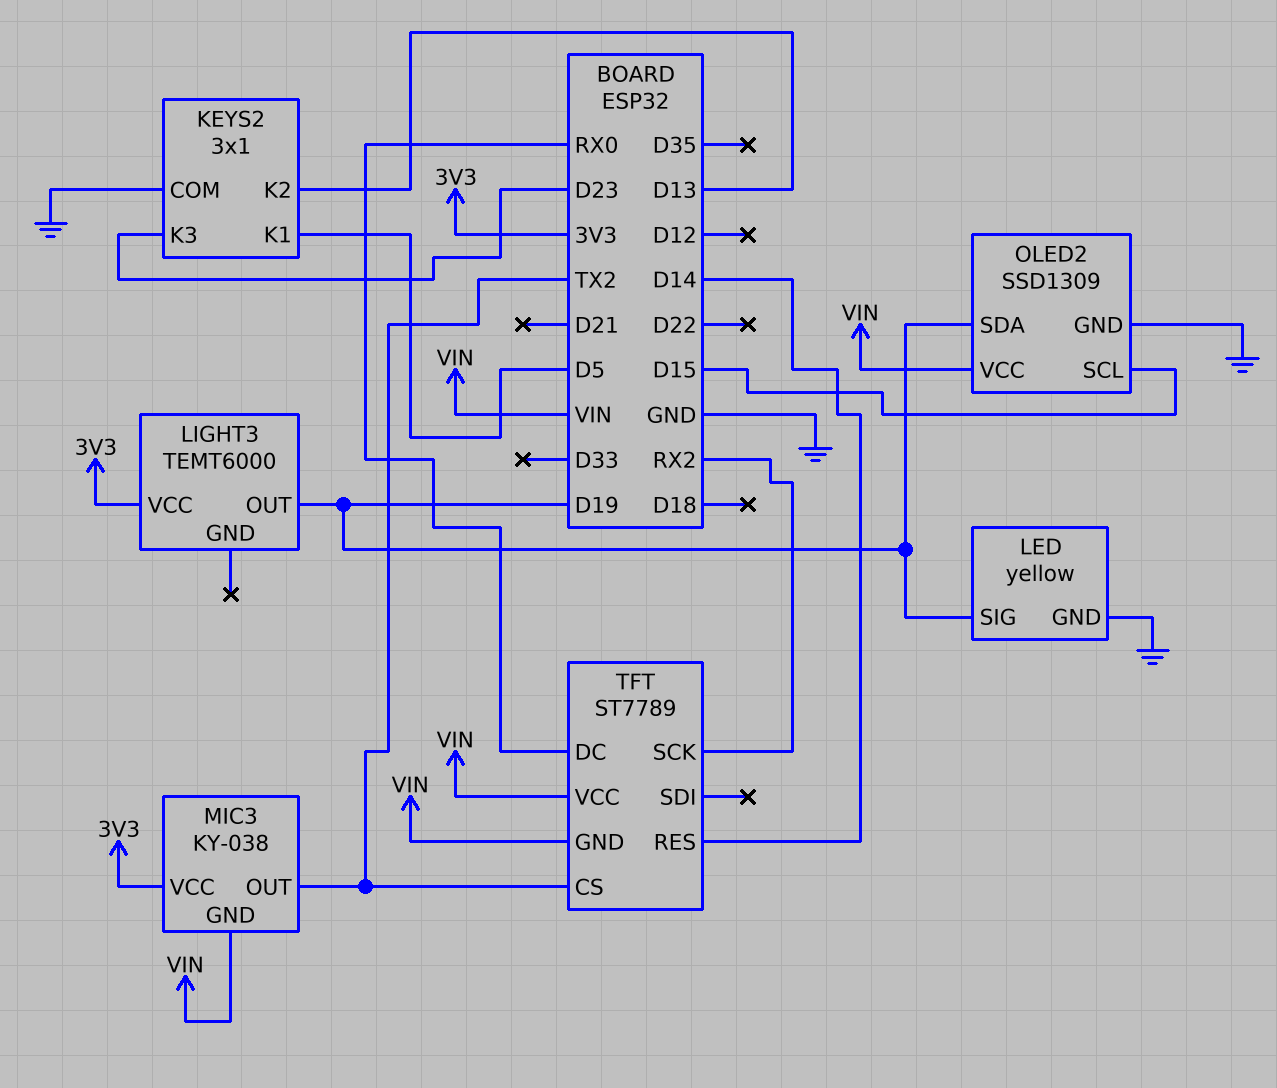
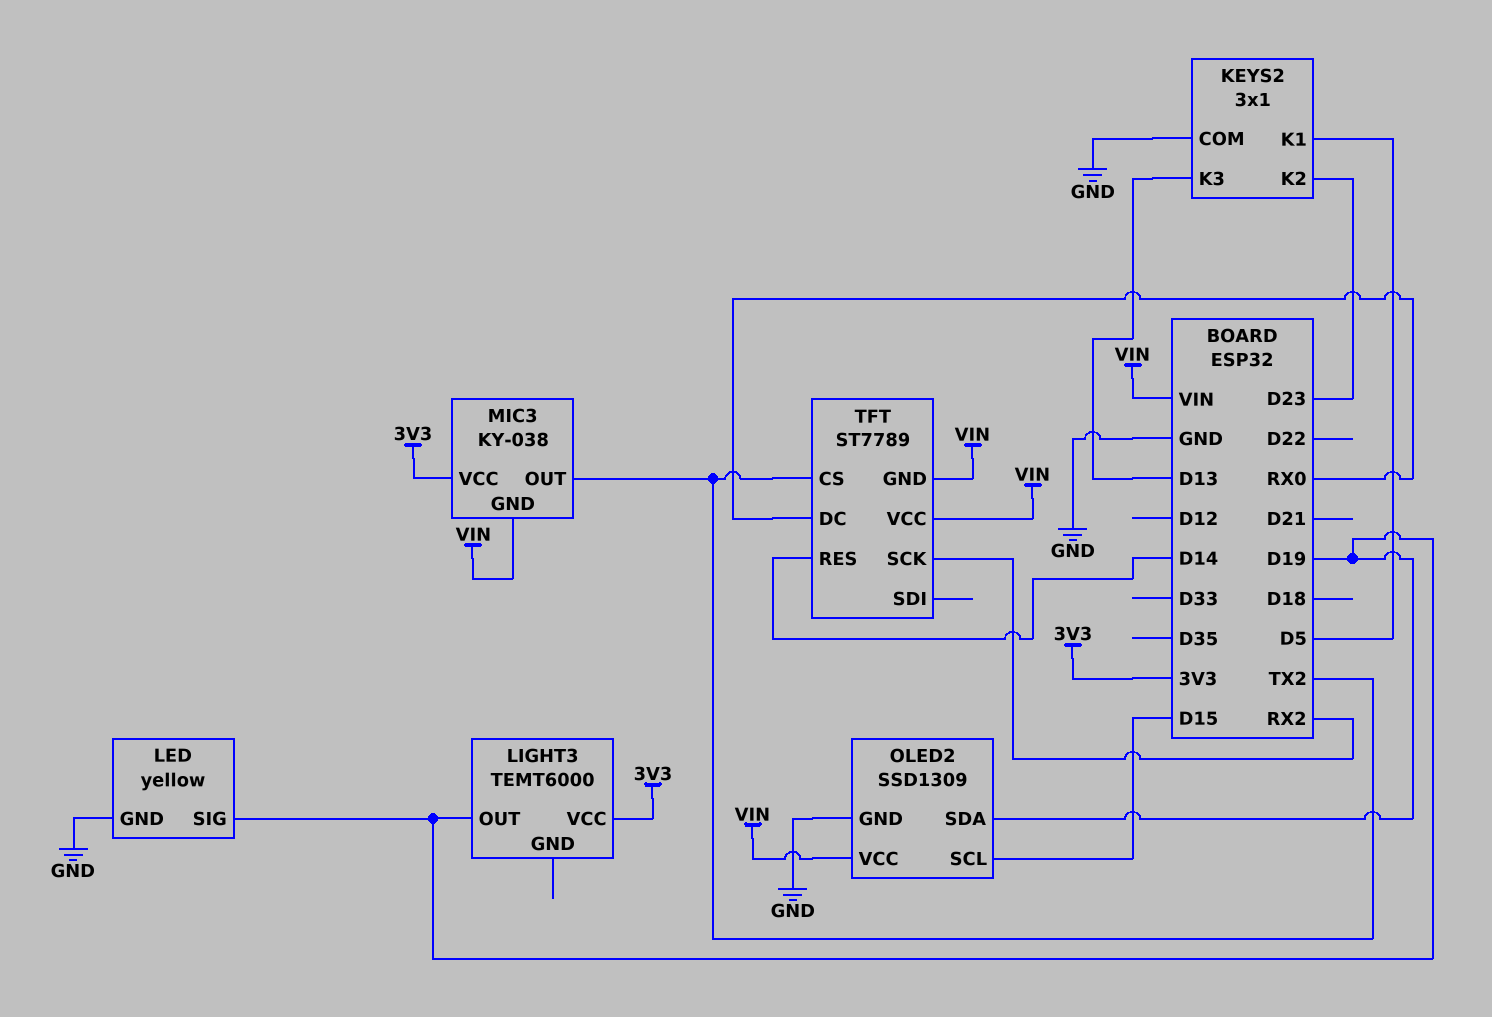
KEYS2 pin K2: D13 -> D23
KEYS2 pin K3: D23 -> D13

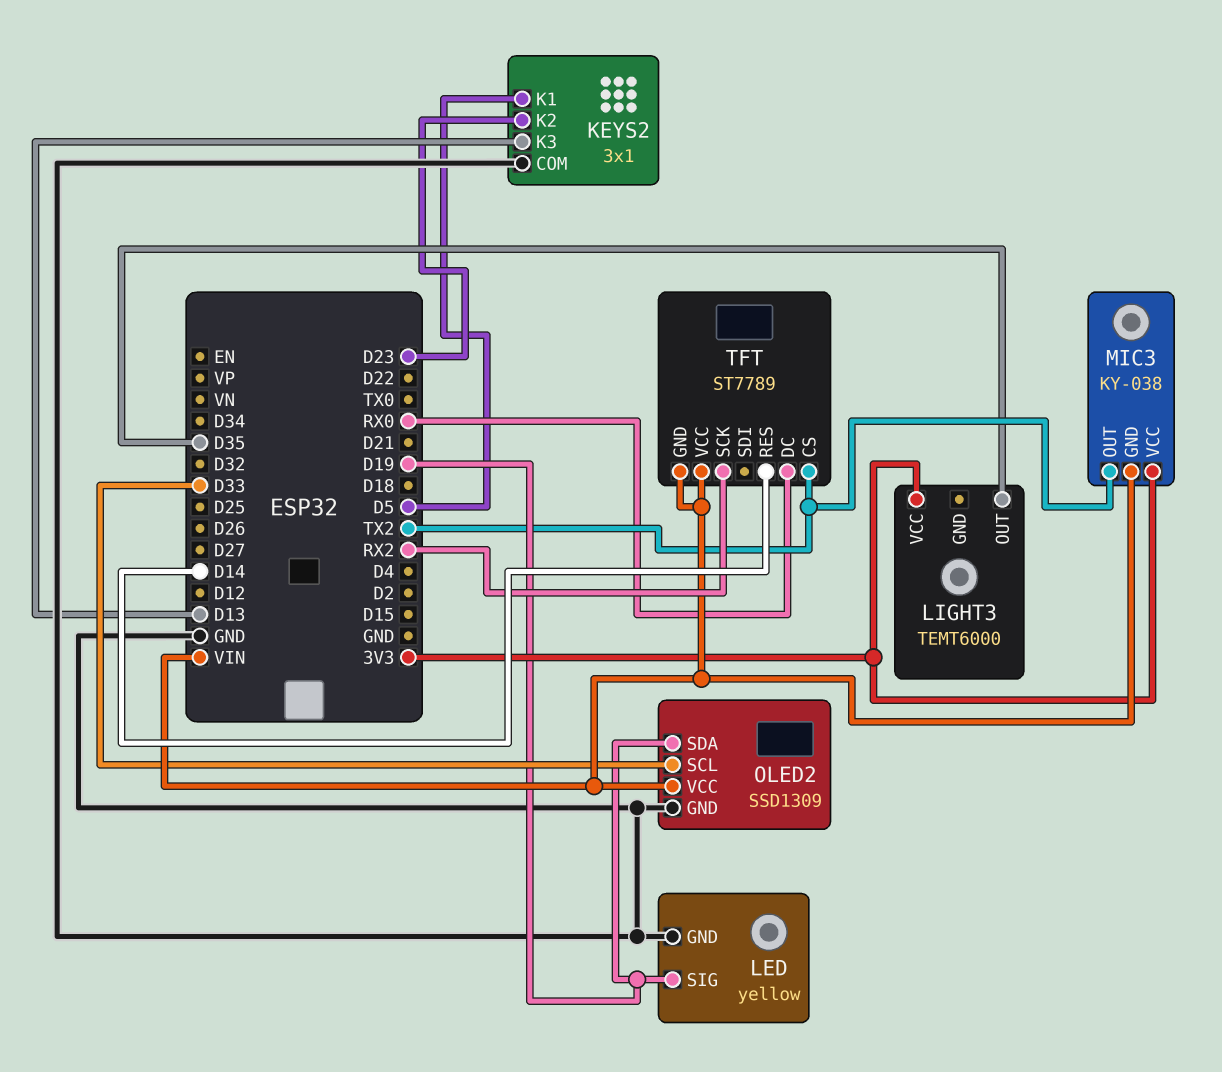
LIGHT3 pin OUT: D19 -> D35
OLED2 pin SCL: D15 -> D33

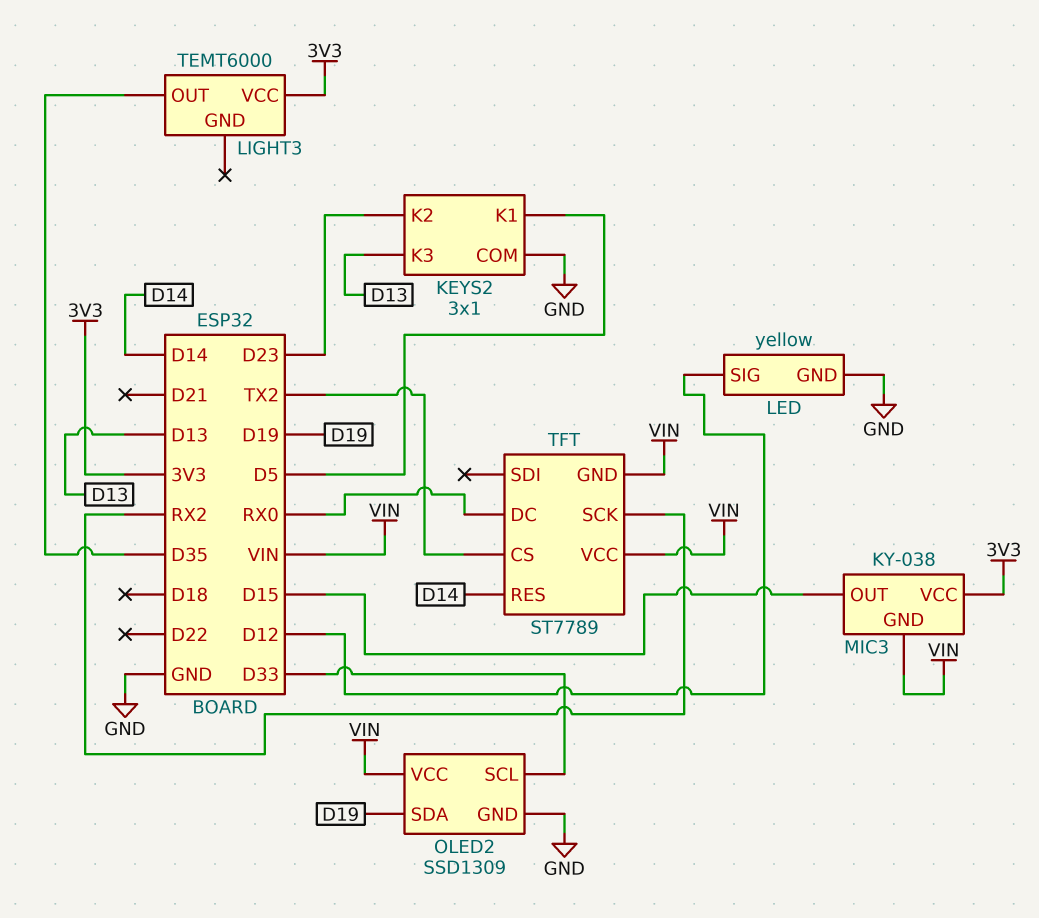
LED pin SIG: D19 -> D12
MIC3 pin OUT: TX2 -> D15

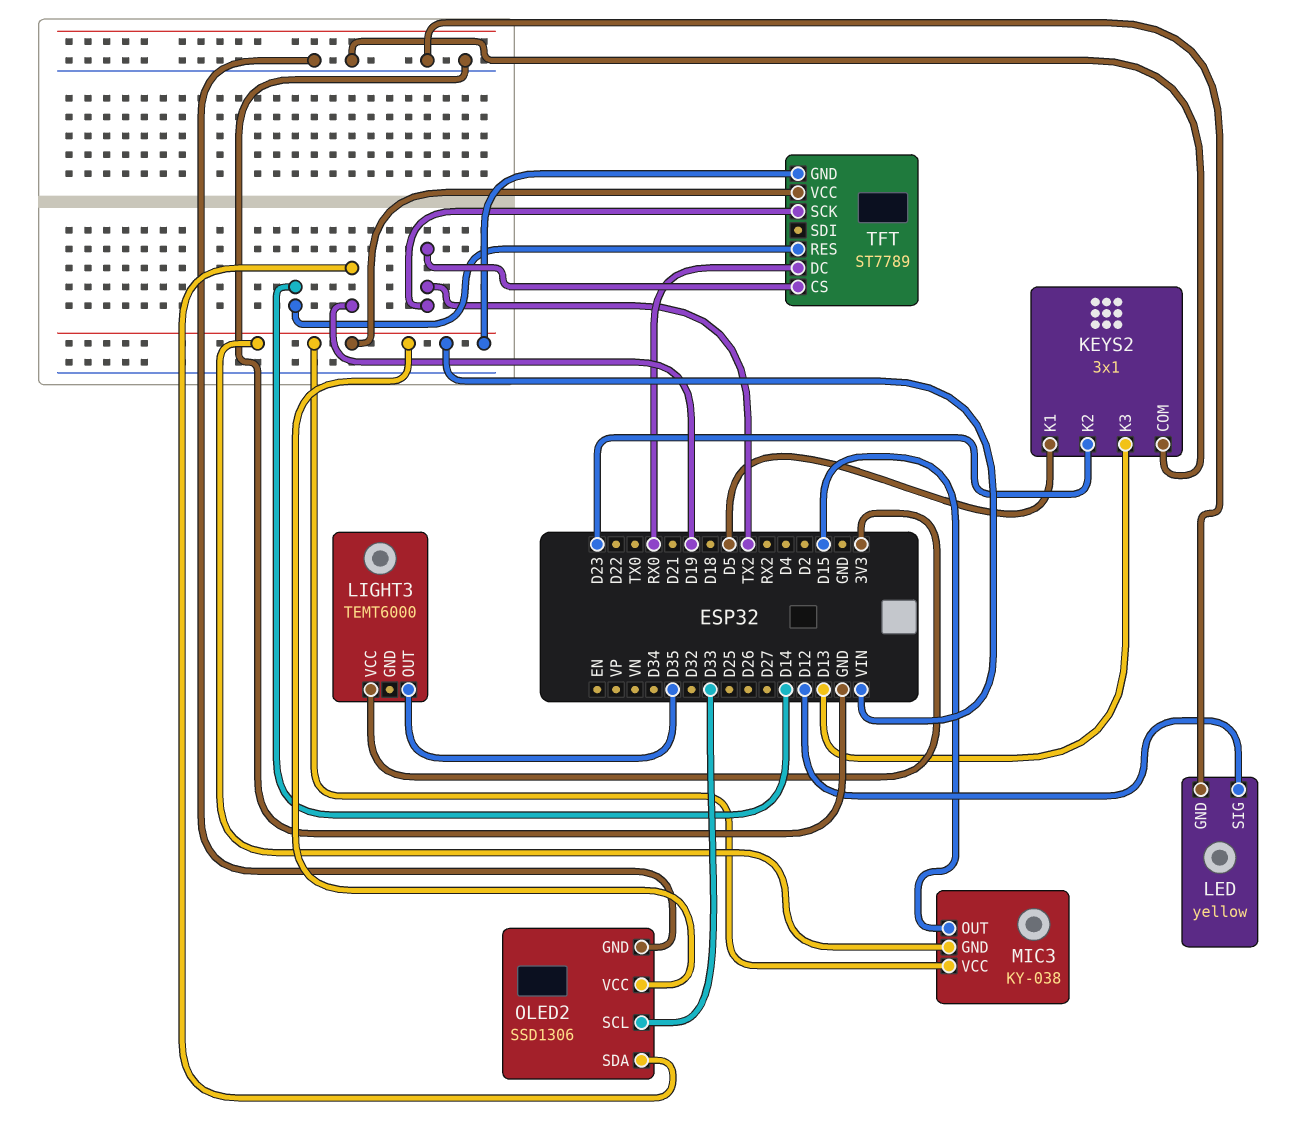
MIC3 pin VCC: 3V3 -> VIN
OLED2: SSD1309 -> SSD1306
TFT pin SCK: RX2 -> TX2

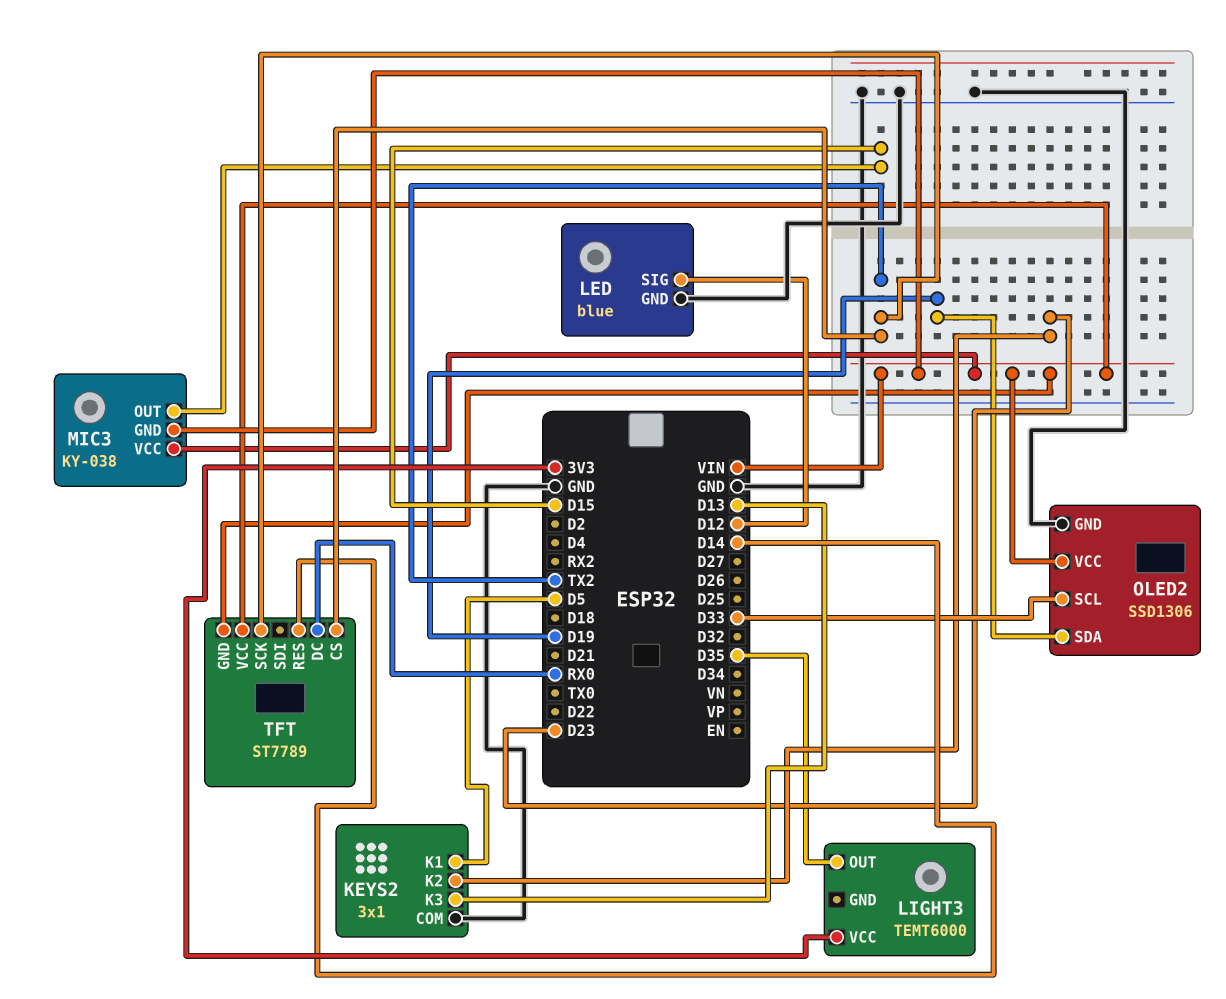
LED: yellow -> blue

